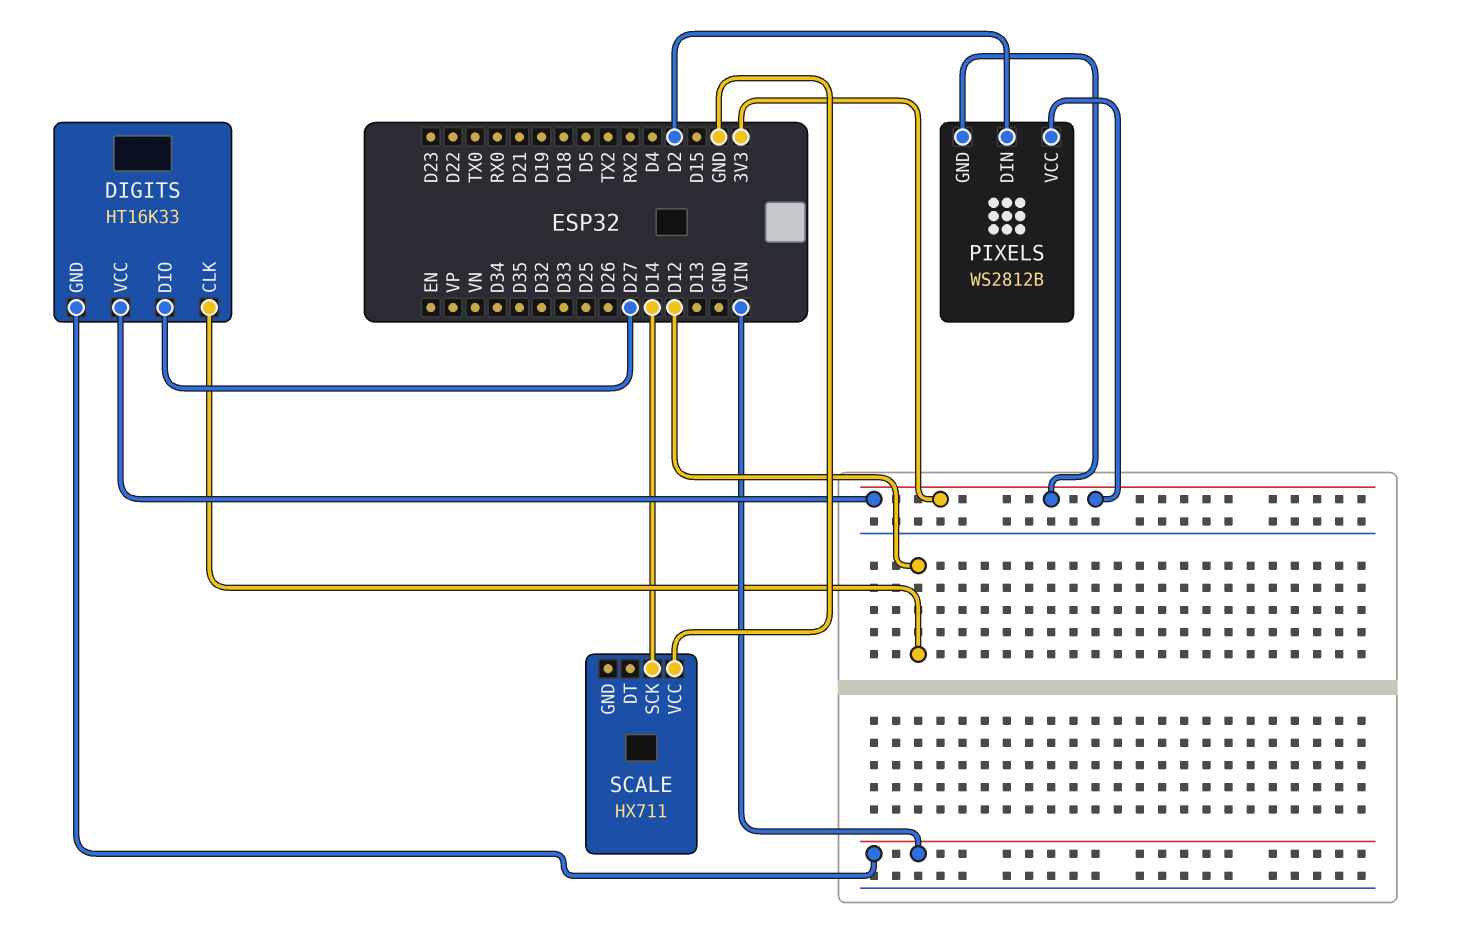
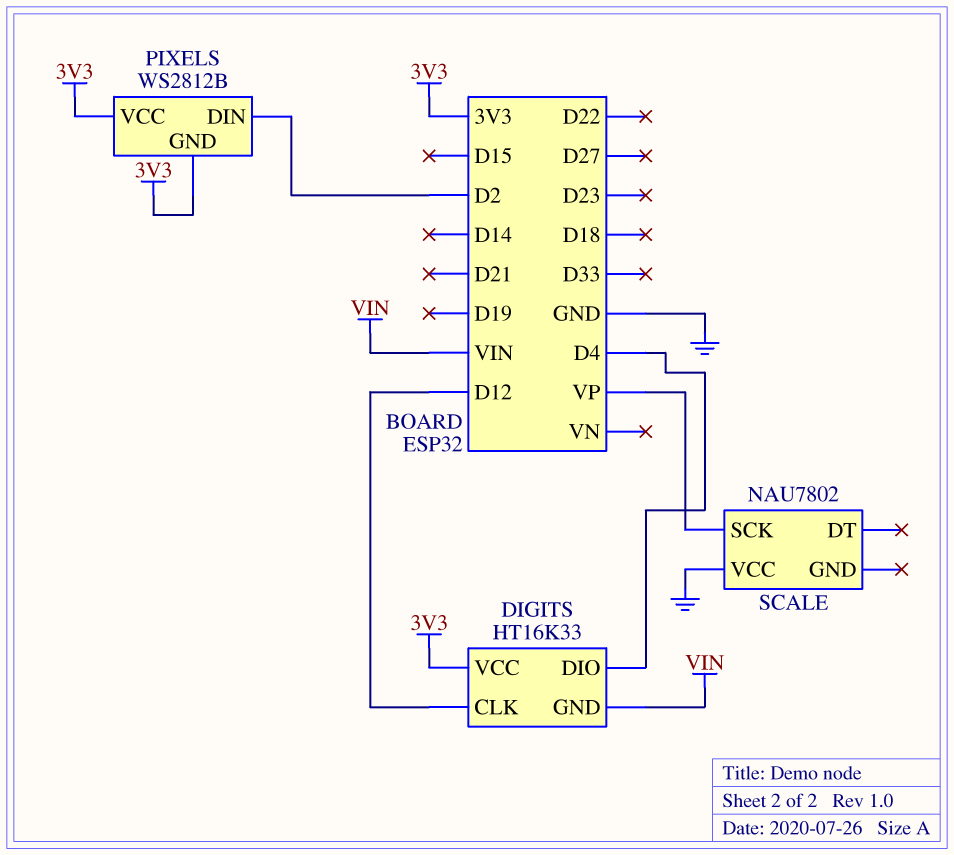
DIGITS pin DIO: D27 -> D4
SCALE: HX711 -> NAU7802
SCALE pin SCK: D14 -> VP

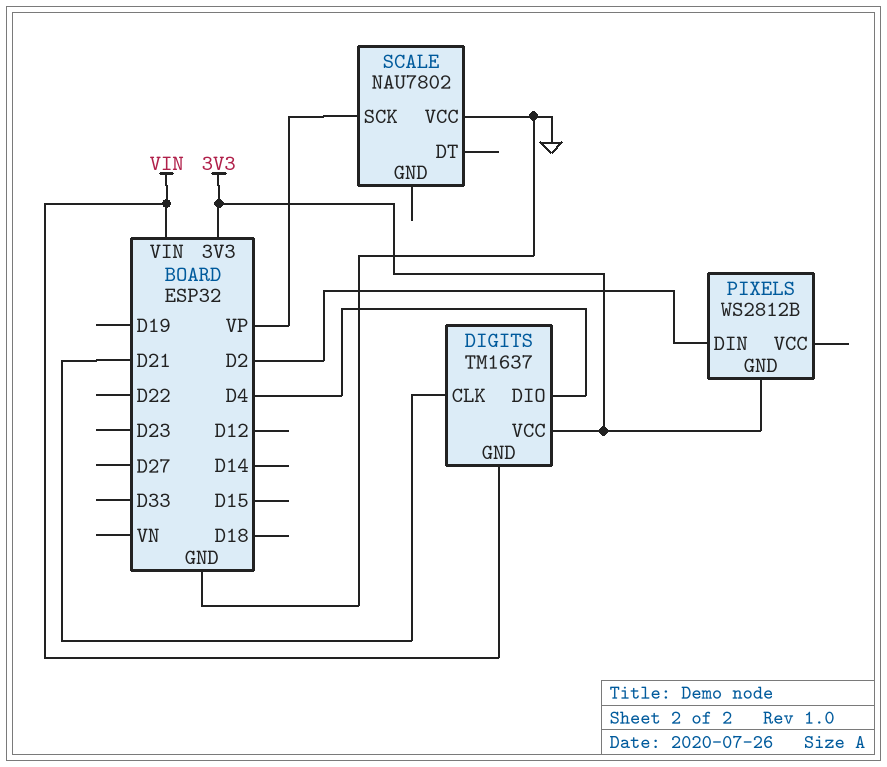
DIGITS: HT16K33 -> TM1637
DIGITS pin CLK: D12 -> D21
PIXELS pin VCC: 3V3 -> none

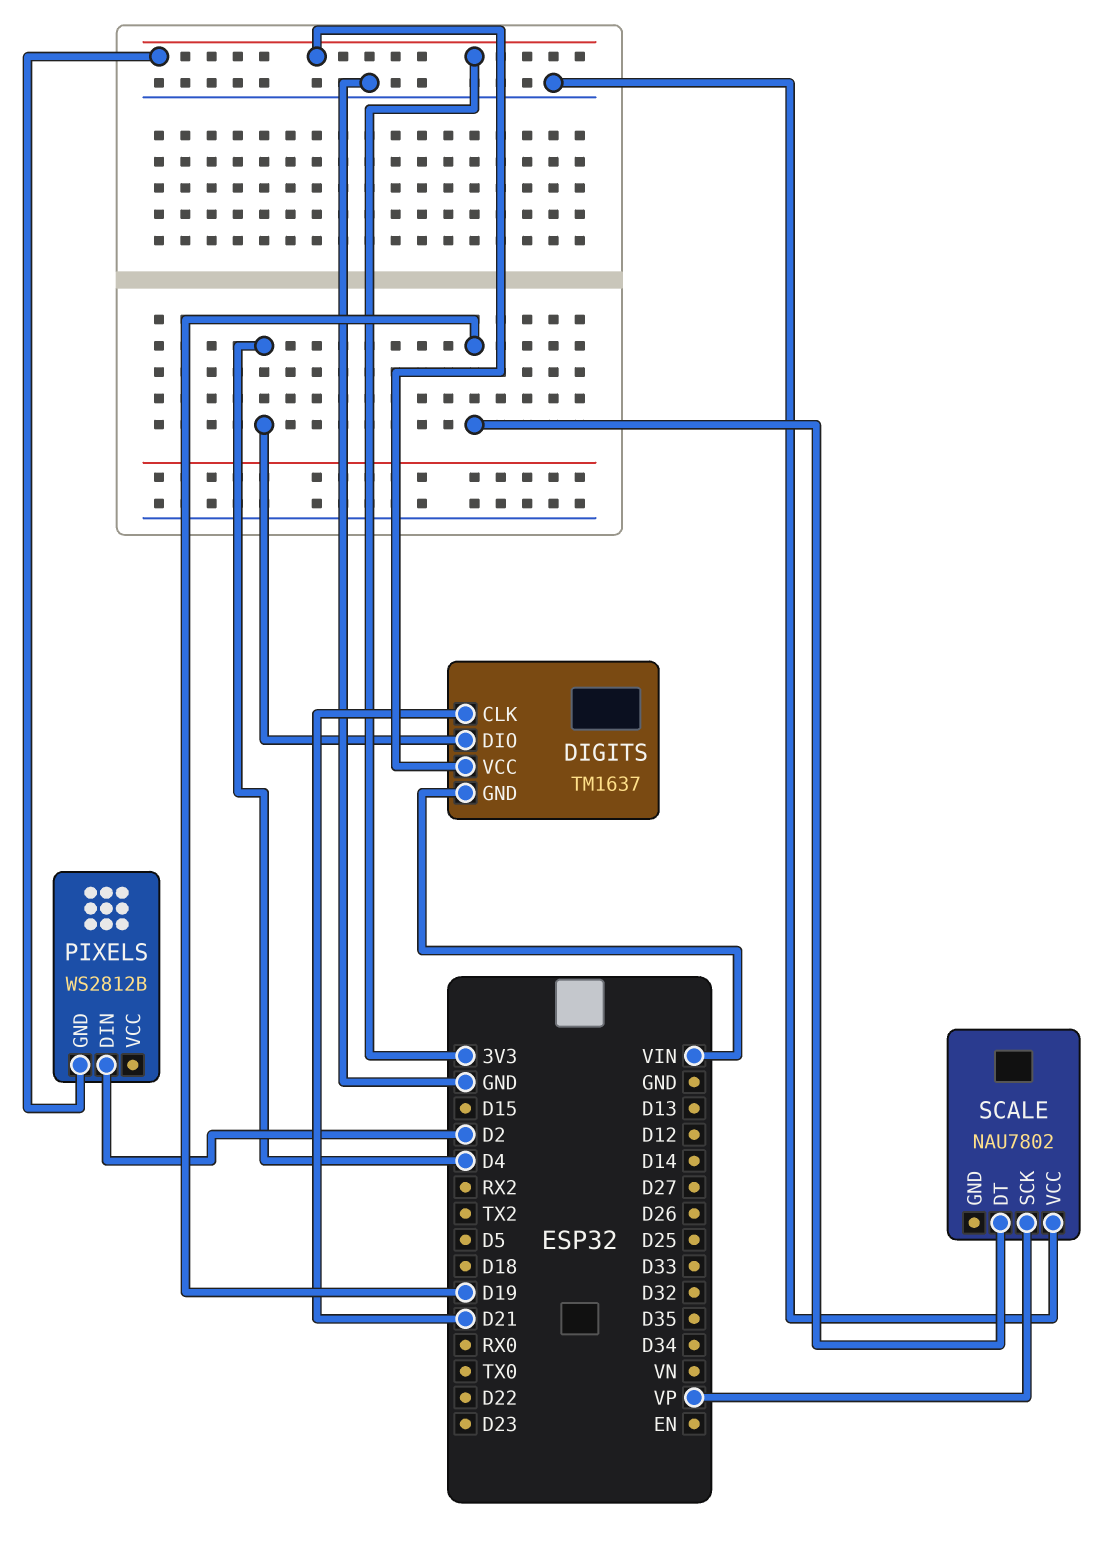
SCALE pin DT: none -> D19

